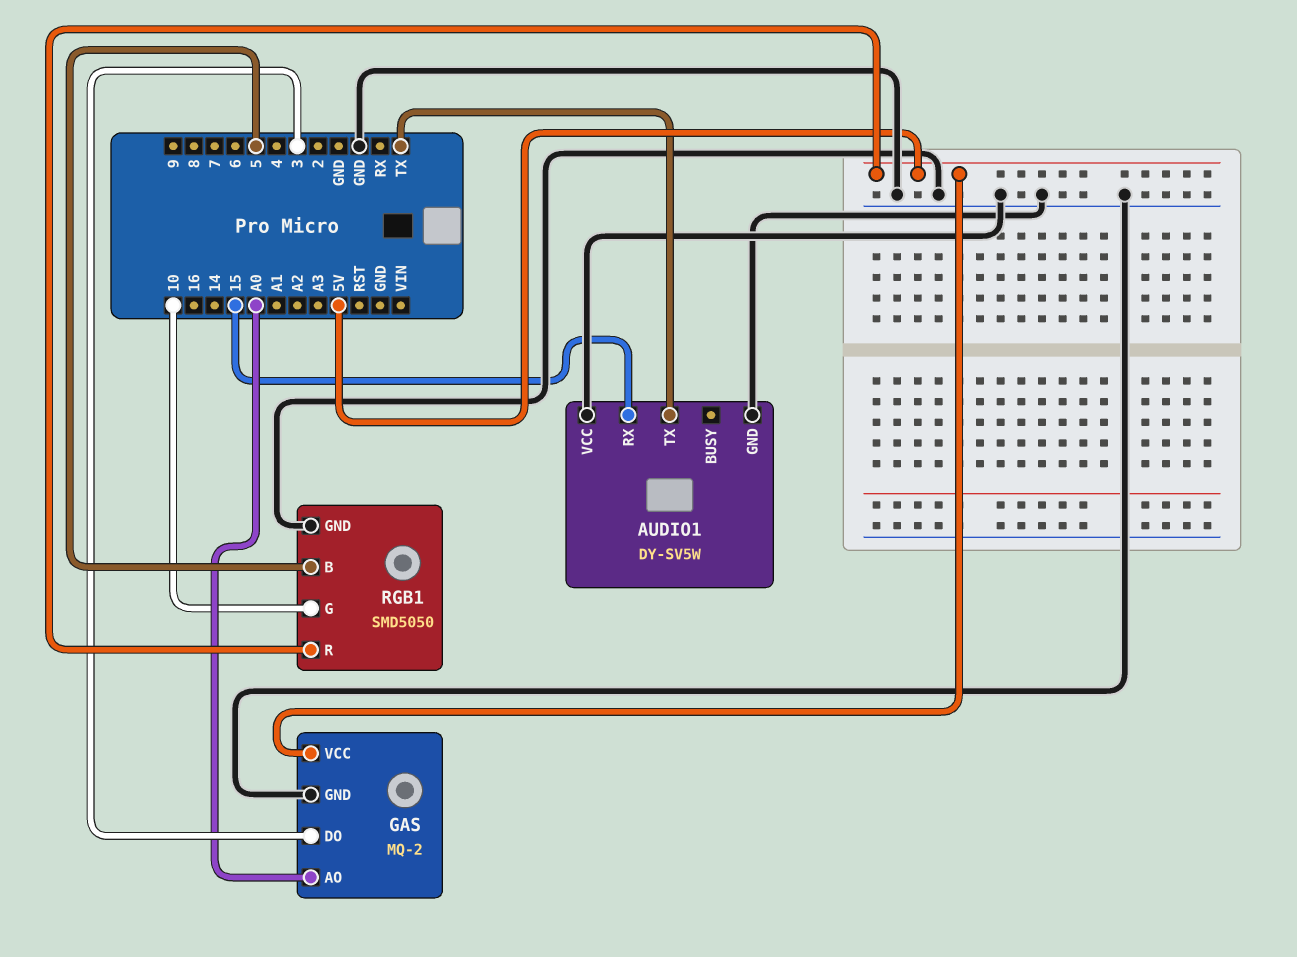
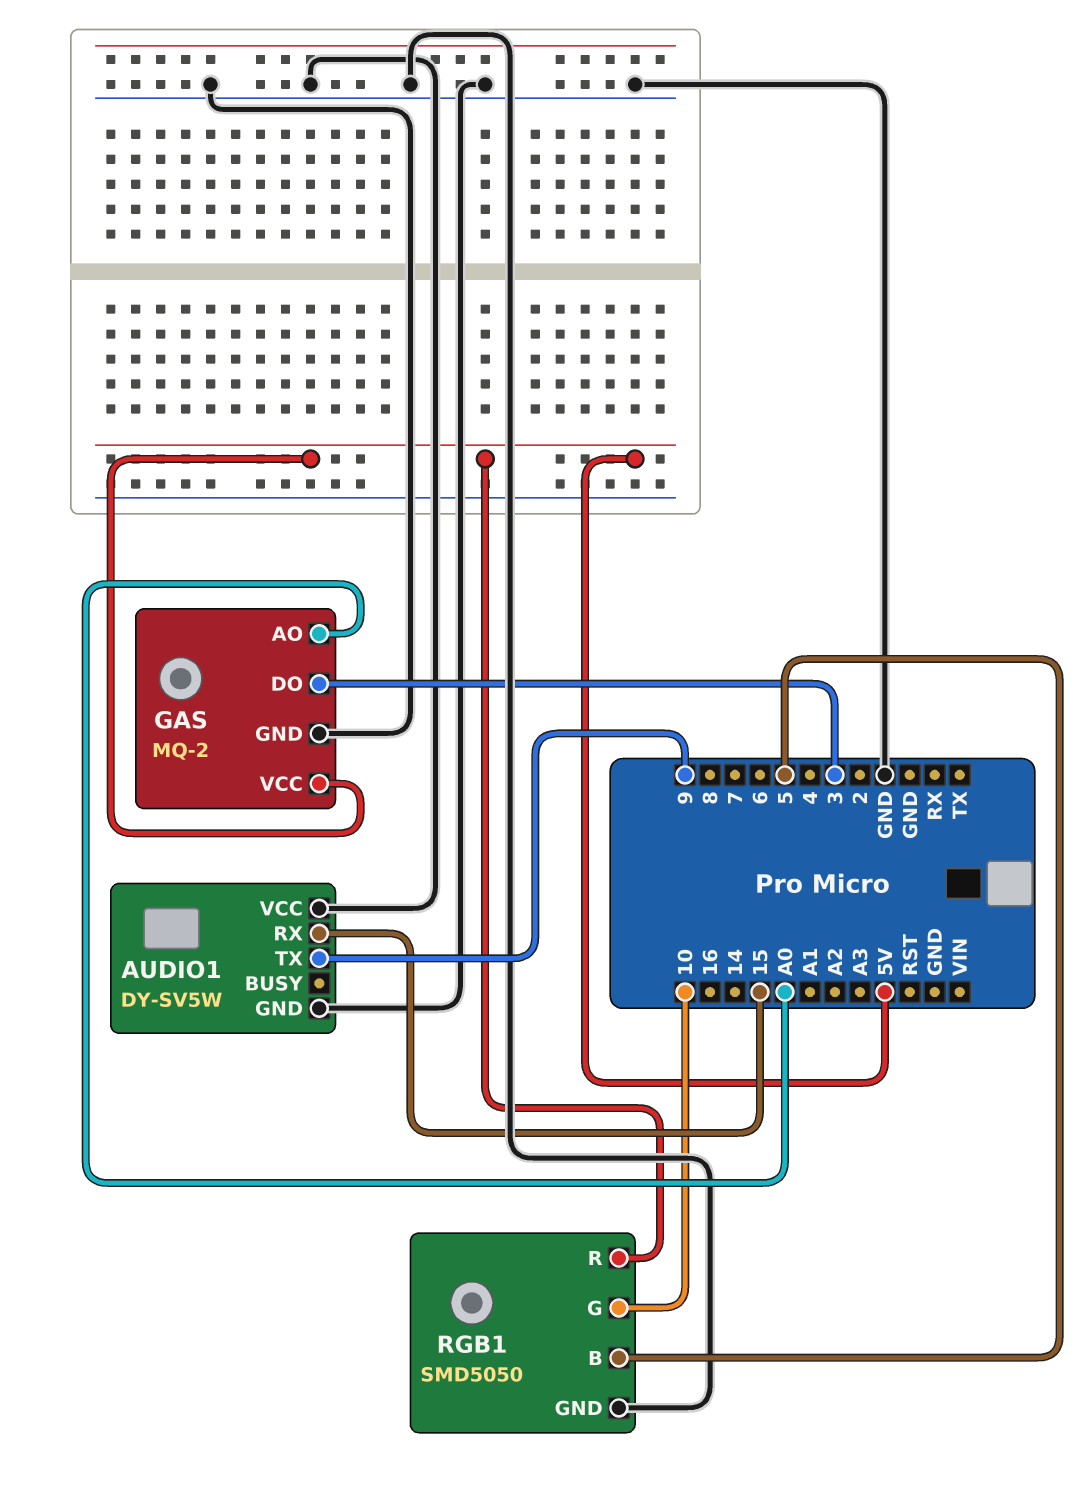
AUDIO1 pin TX: TX -> 9

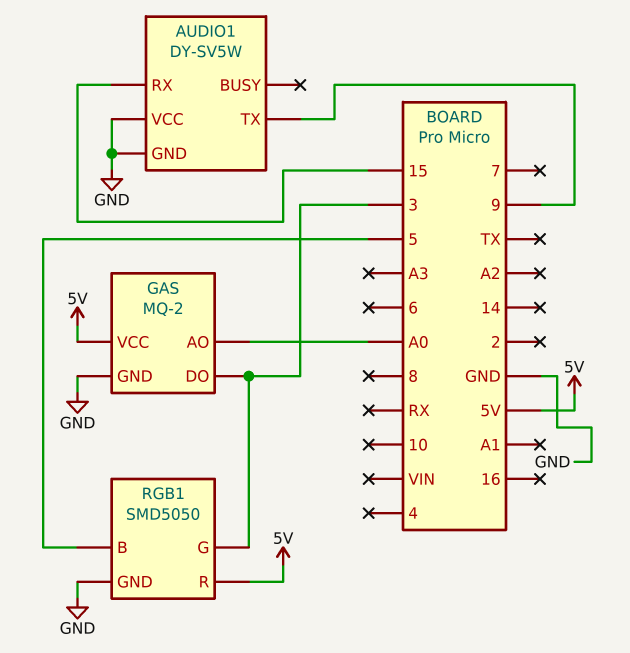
RGB1 pin G: 10 -> 3

